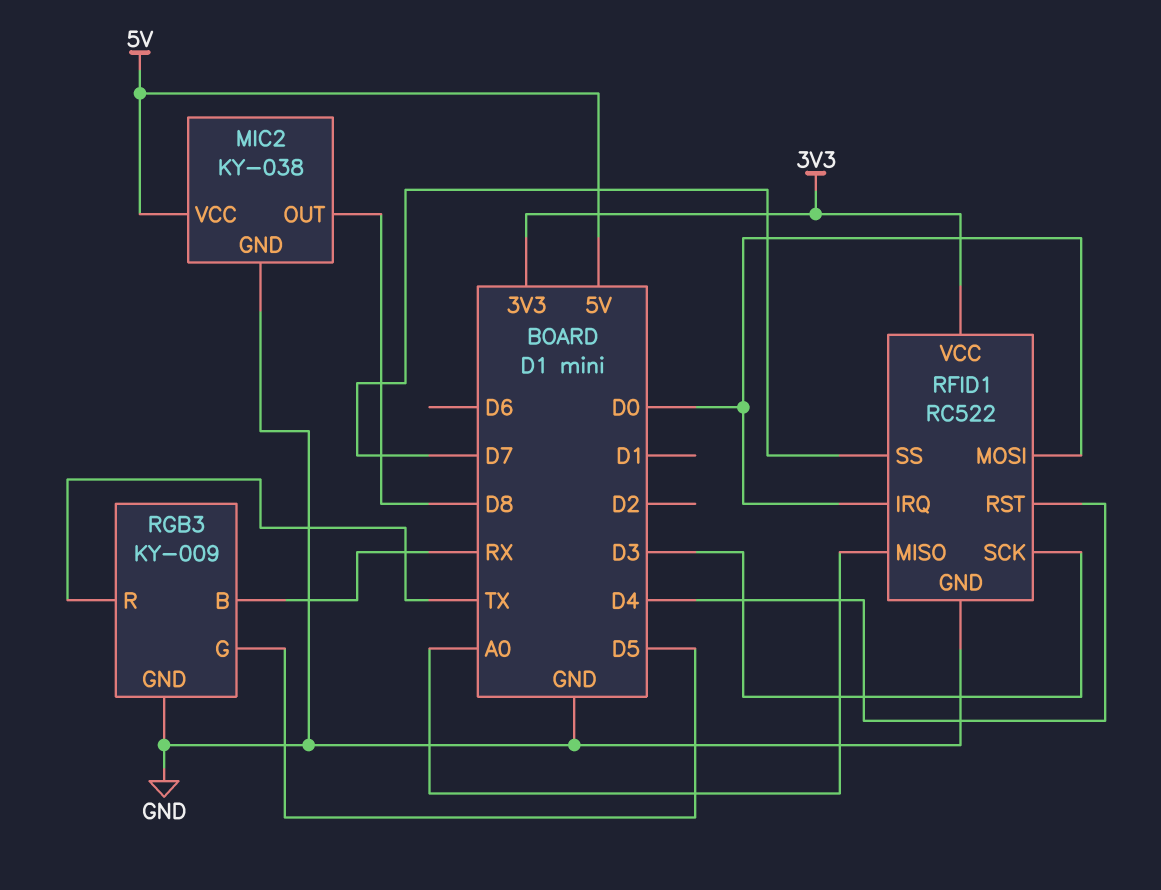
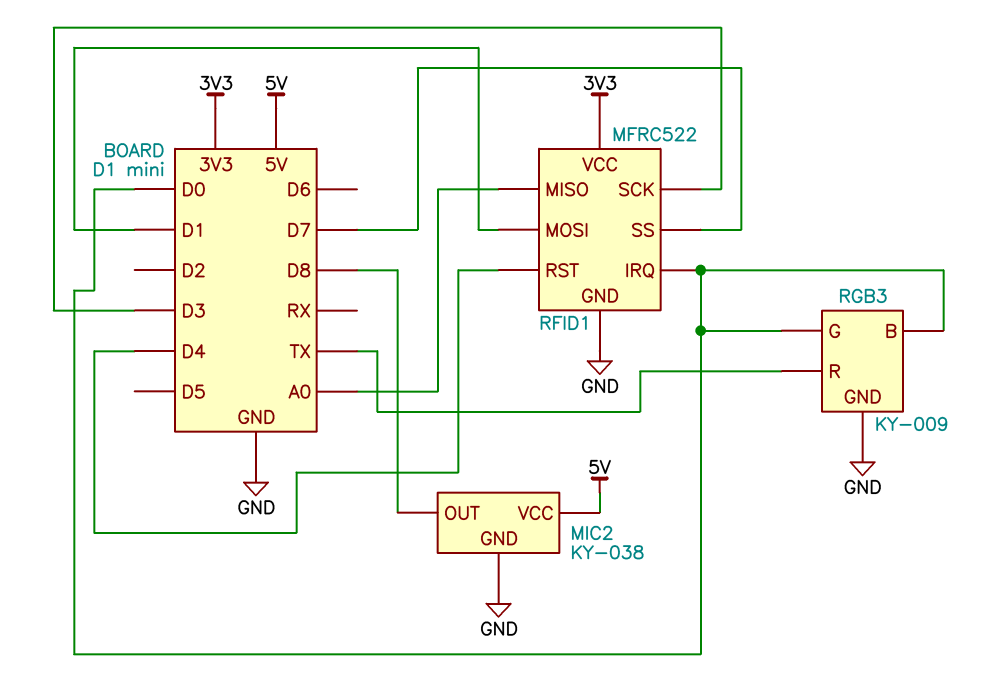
RFID1: RC522 -> MFRC522
RFID1 pin MOSI: D0 -> D1
RGB3 pin B: RX -> D0
RGB3 pin G: D5 -> D0

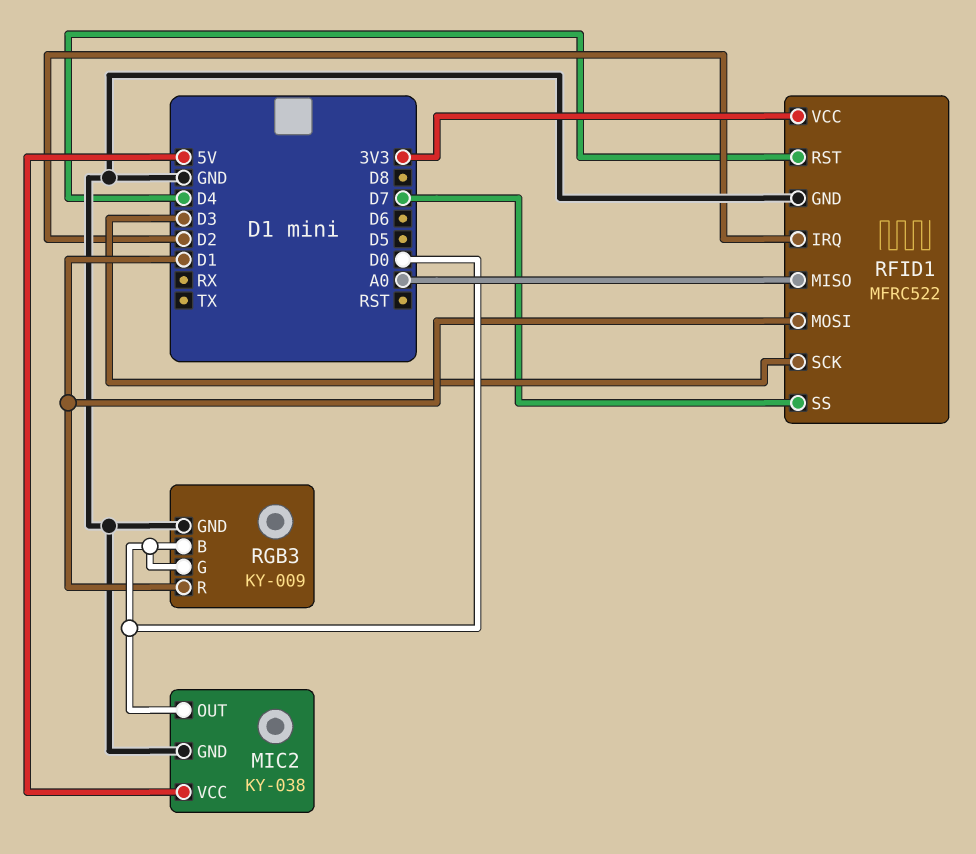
MIC2 pin OUT: D8 -> D0
RFID1 pin IRQ: D0 -> D2
RGB3 pin R: TX -> D1

